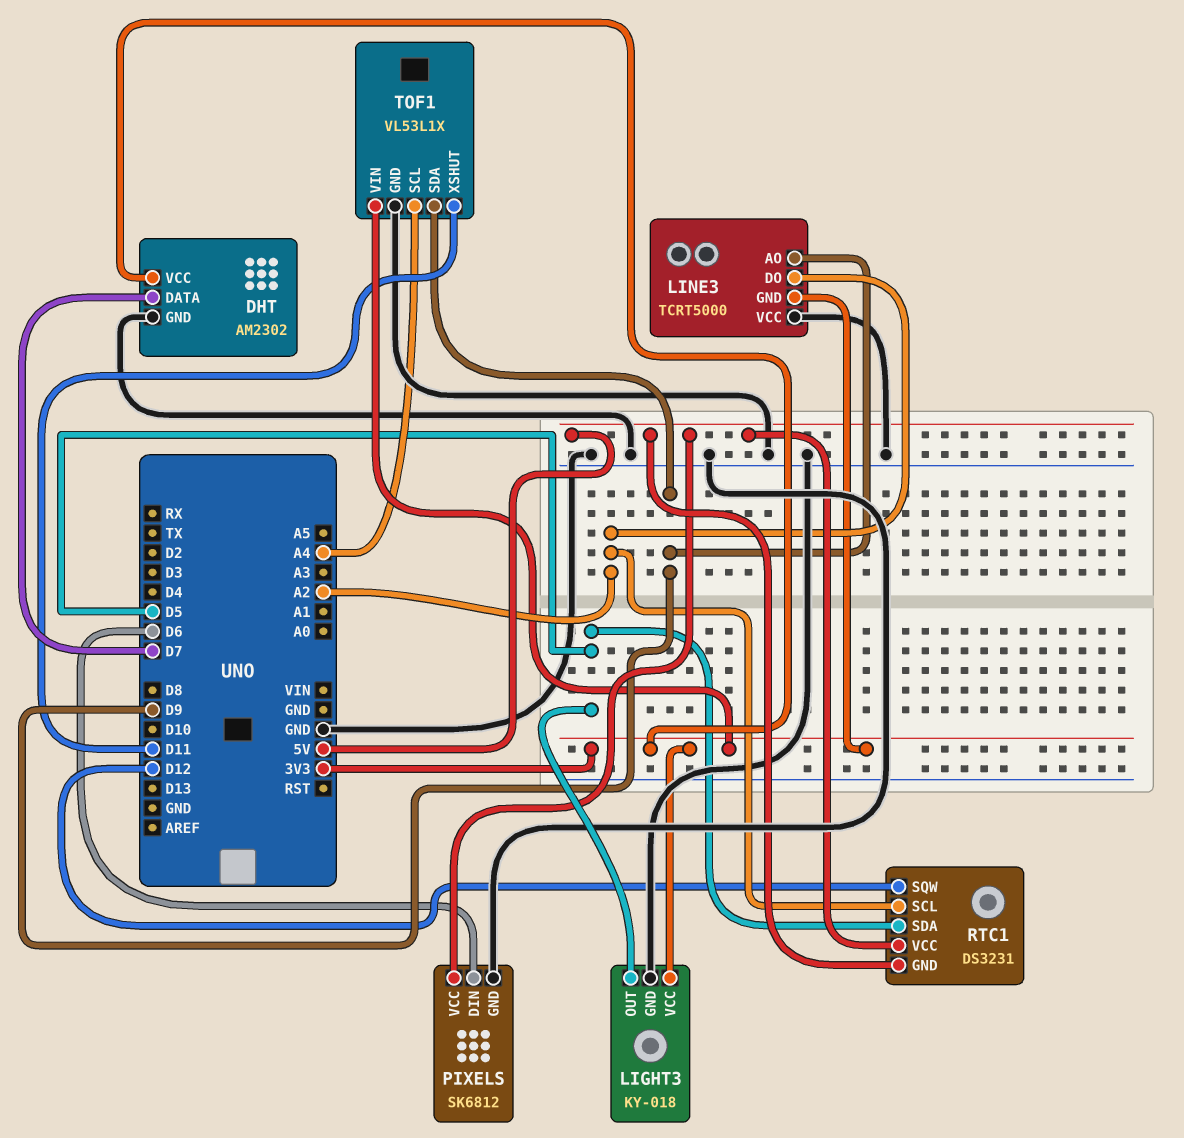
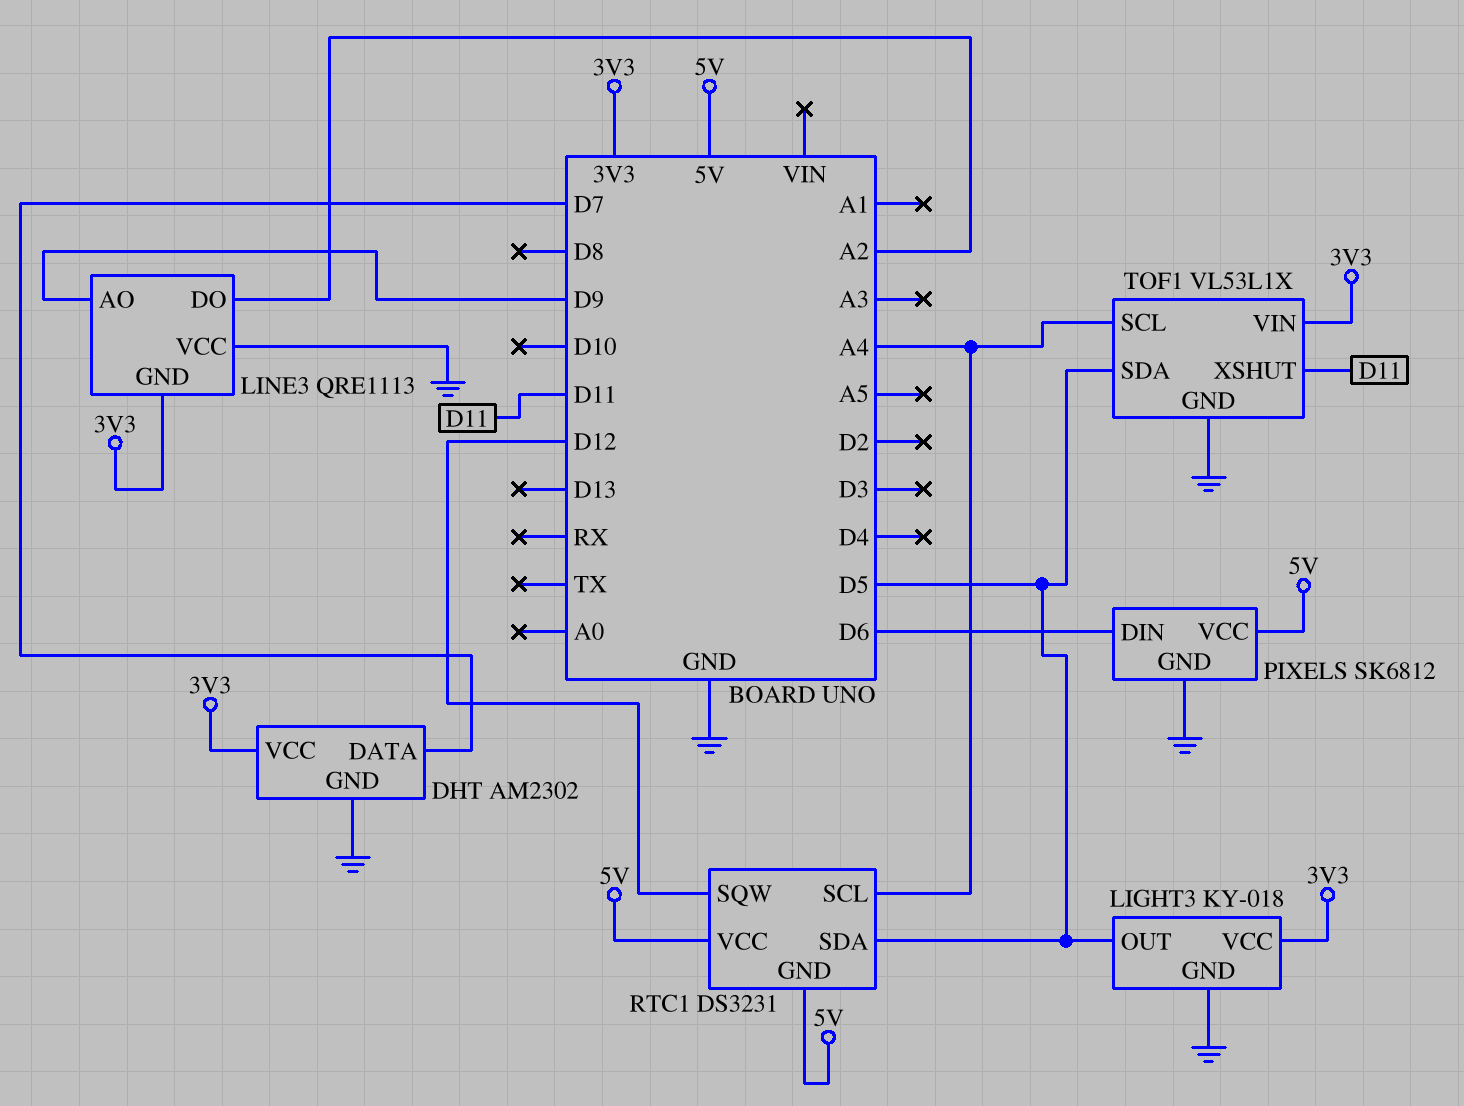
LINE3: TCRT5000 -> QRE1113
RTC1 pin SCL: A2 -> A4
TOF1 pin SDA: D9 -> D5

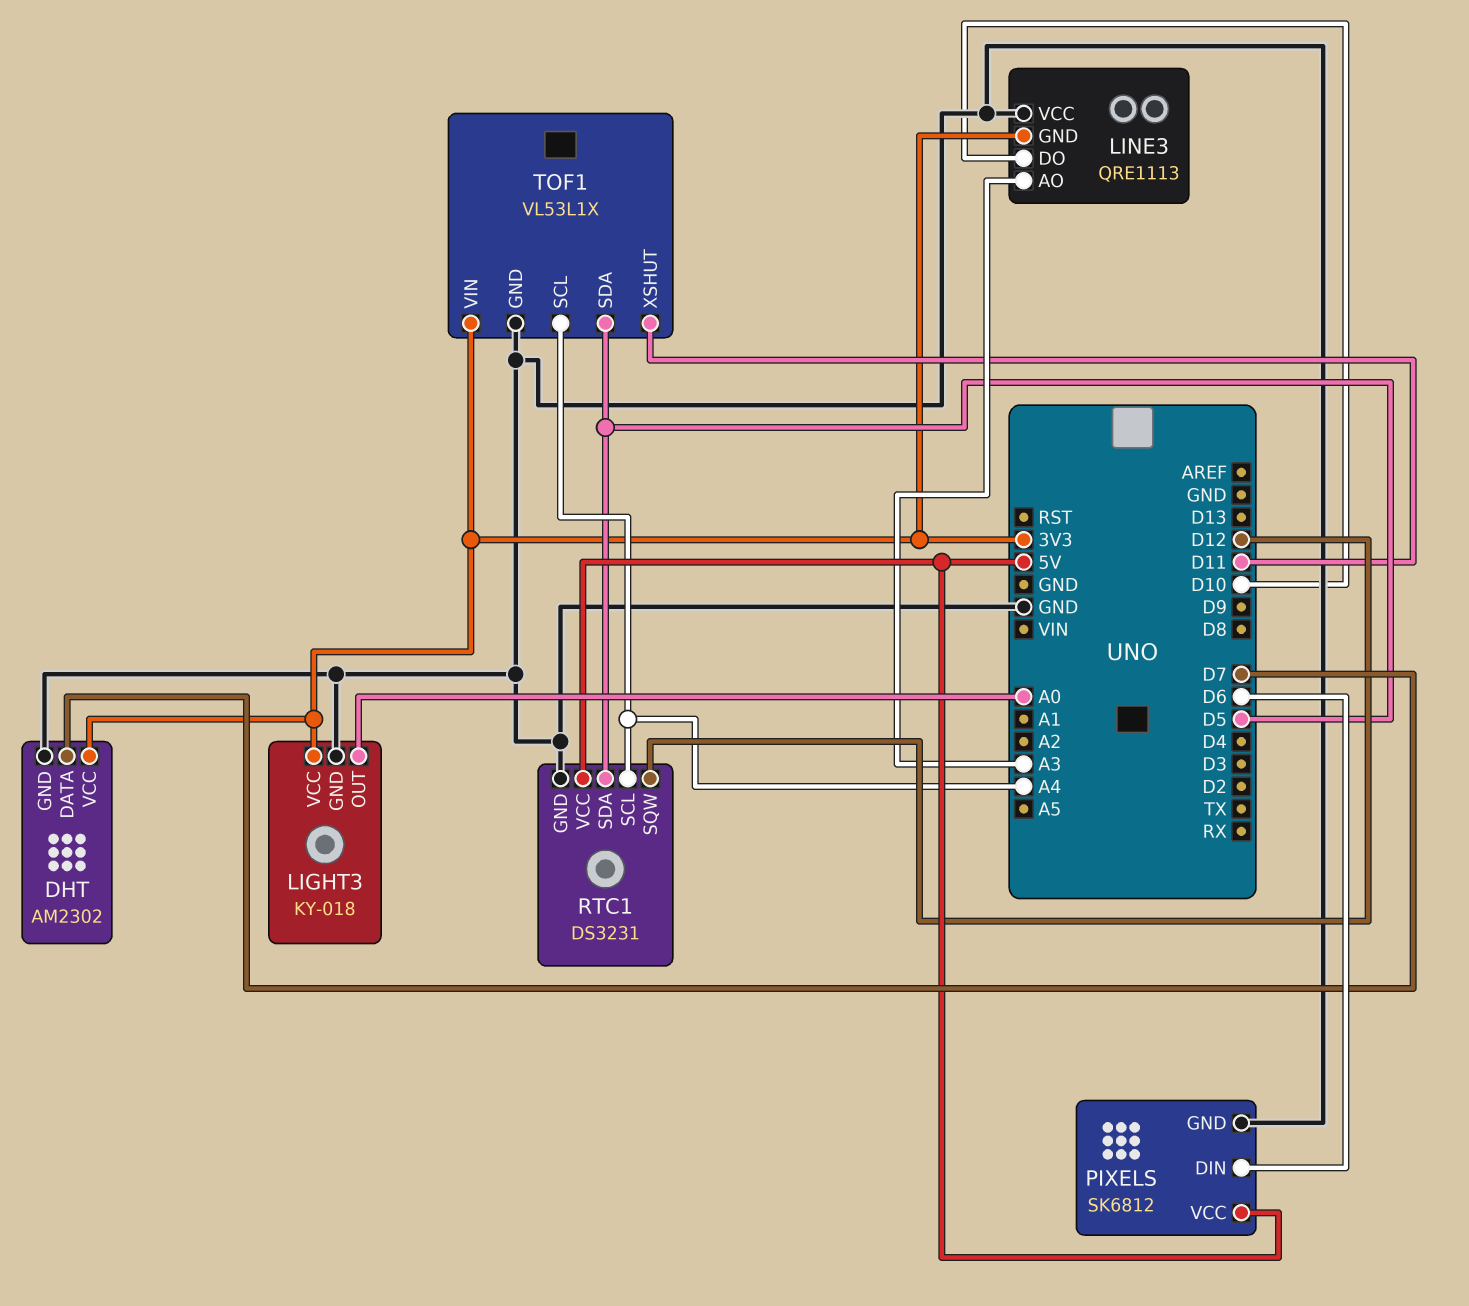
LIGHT3 pin OUT: D5 -> A0
LINE3 pin AO: D9 -> A3
LINE3 pin DO: A2 -> D10
RTC1 pin GND: 5V -> GND

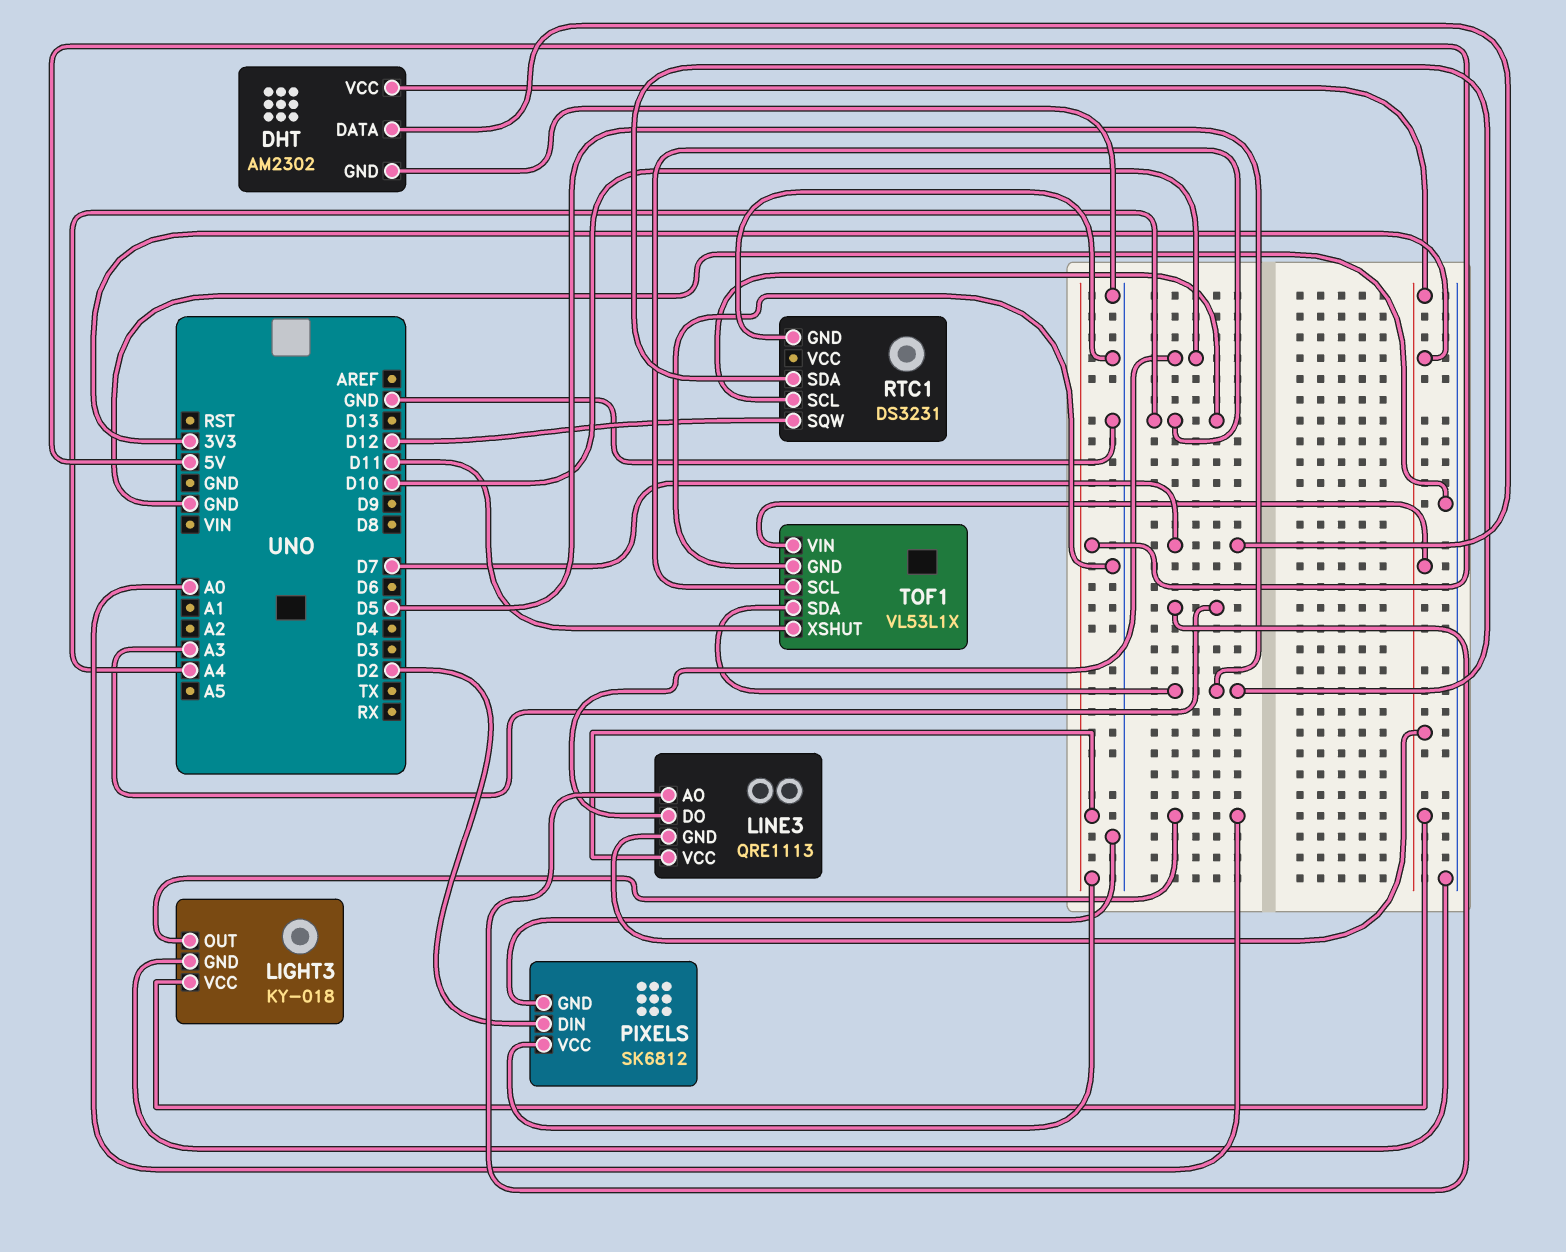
LINE3 pin VCC: GND -> 5V
PIXELS pin DIN: D6 -> D2
RTC1 pin VCC: 5V -> none

